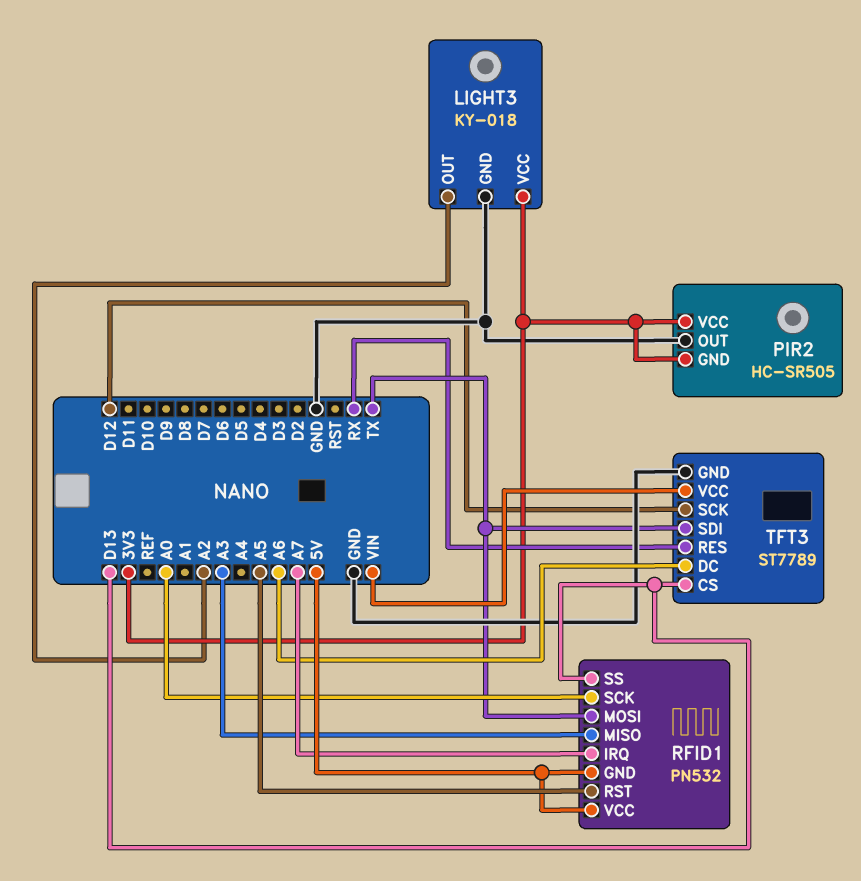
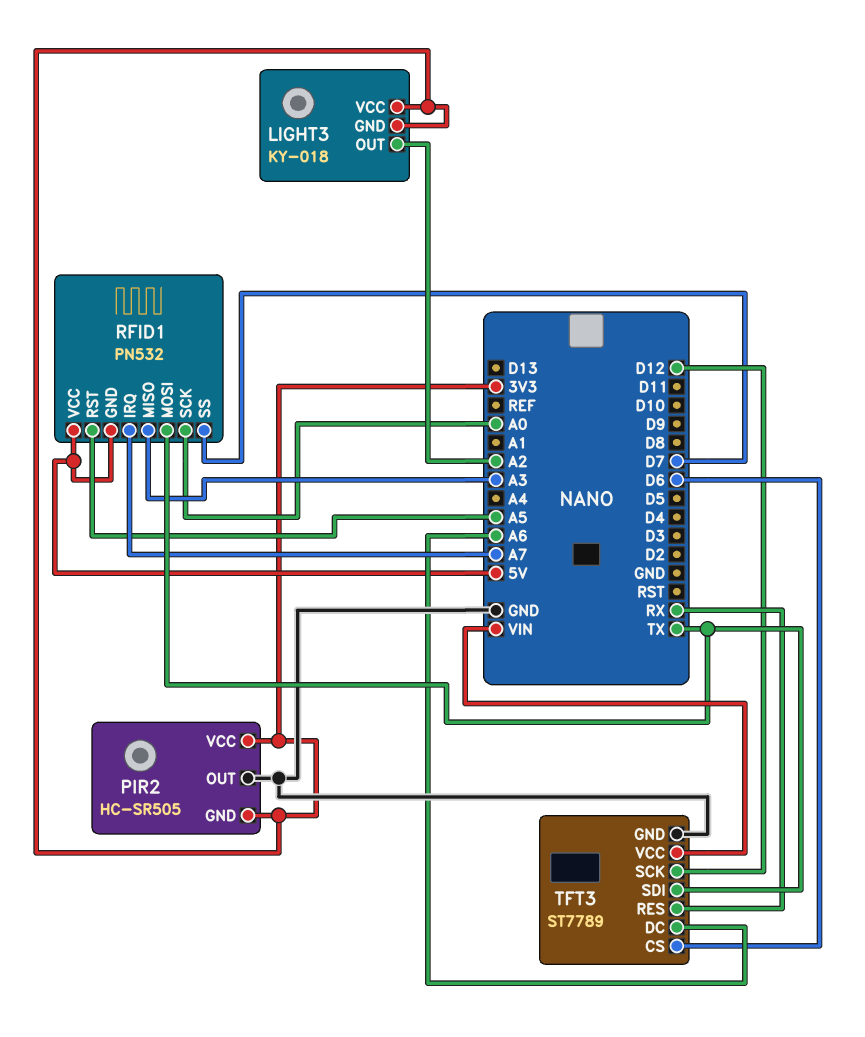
LIGHT3 pin GND: GND -> 3V3
RFID1 pin SS: D13 -> D7
TFT3 pin CS: D13 -> D6

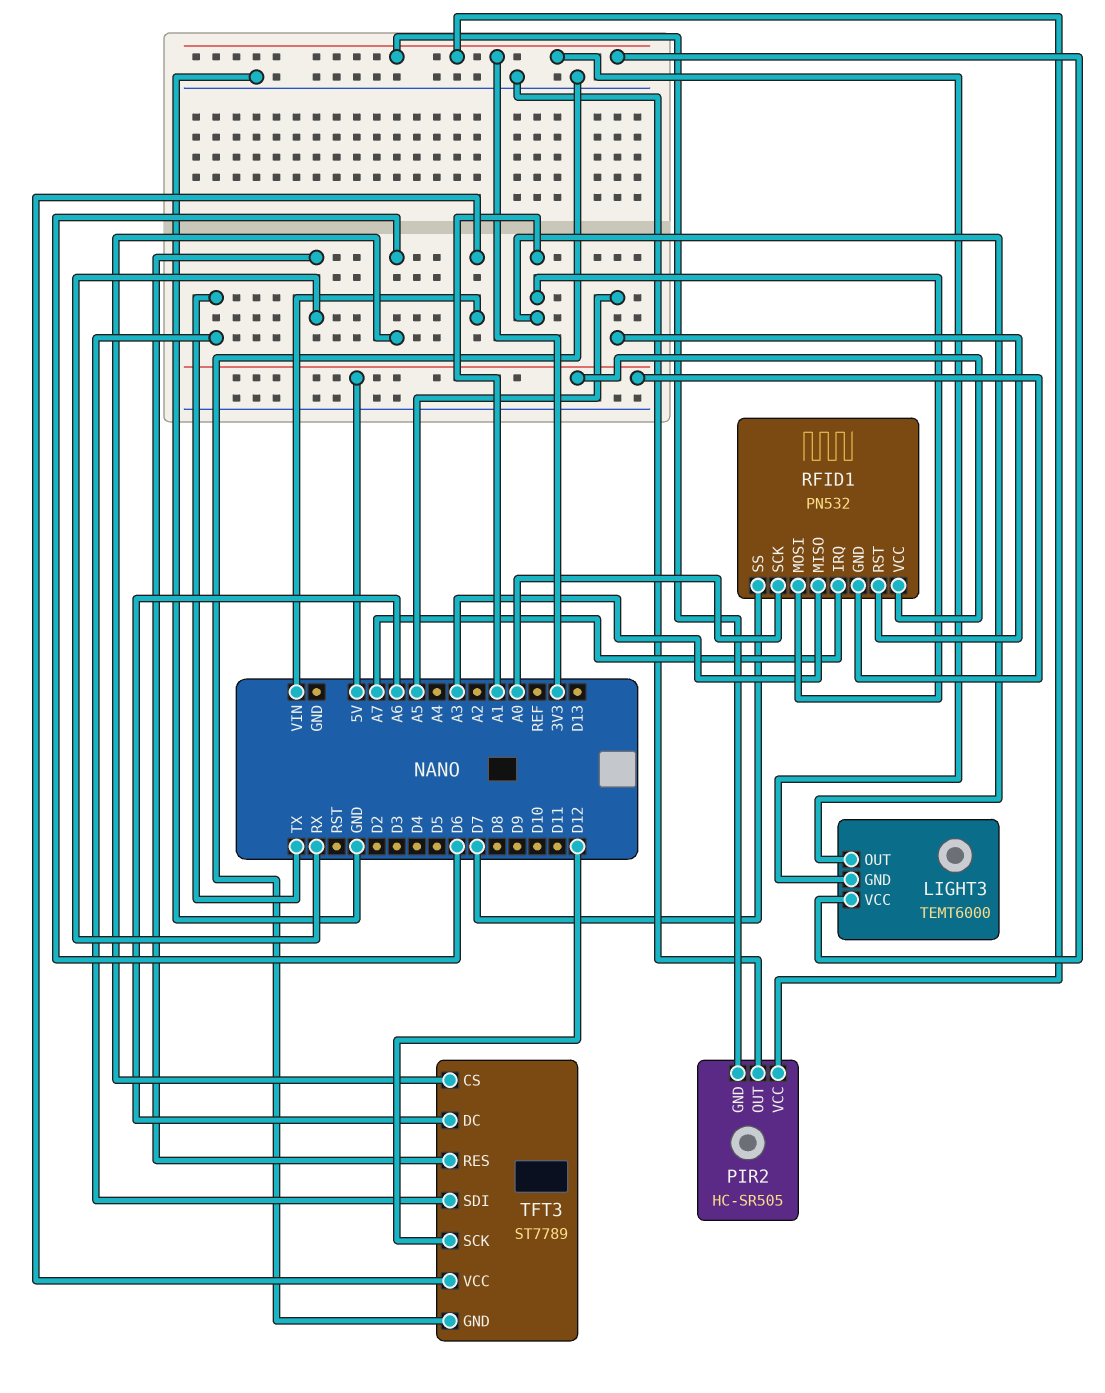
LIGHT3: KY-018 -> TEMT6000
LIGHT3 pin OUT: A2 -> A1
RFID1 pin MOSI: TX -> A1

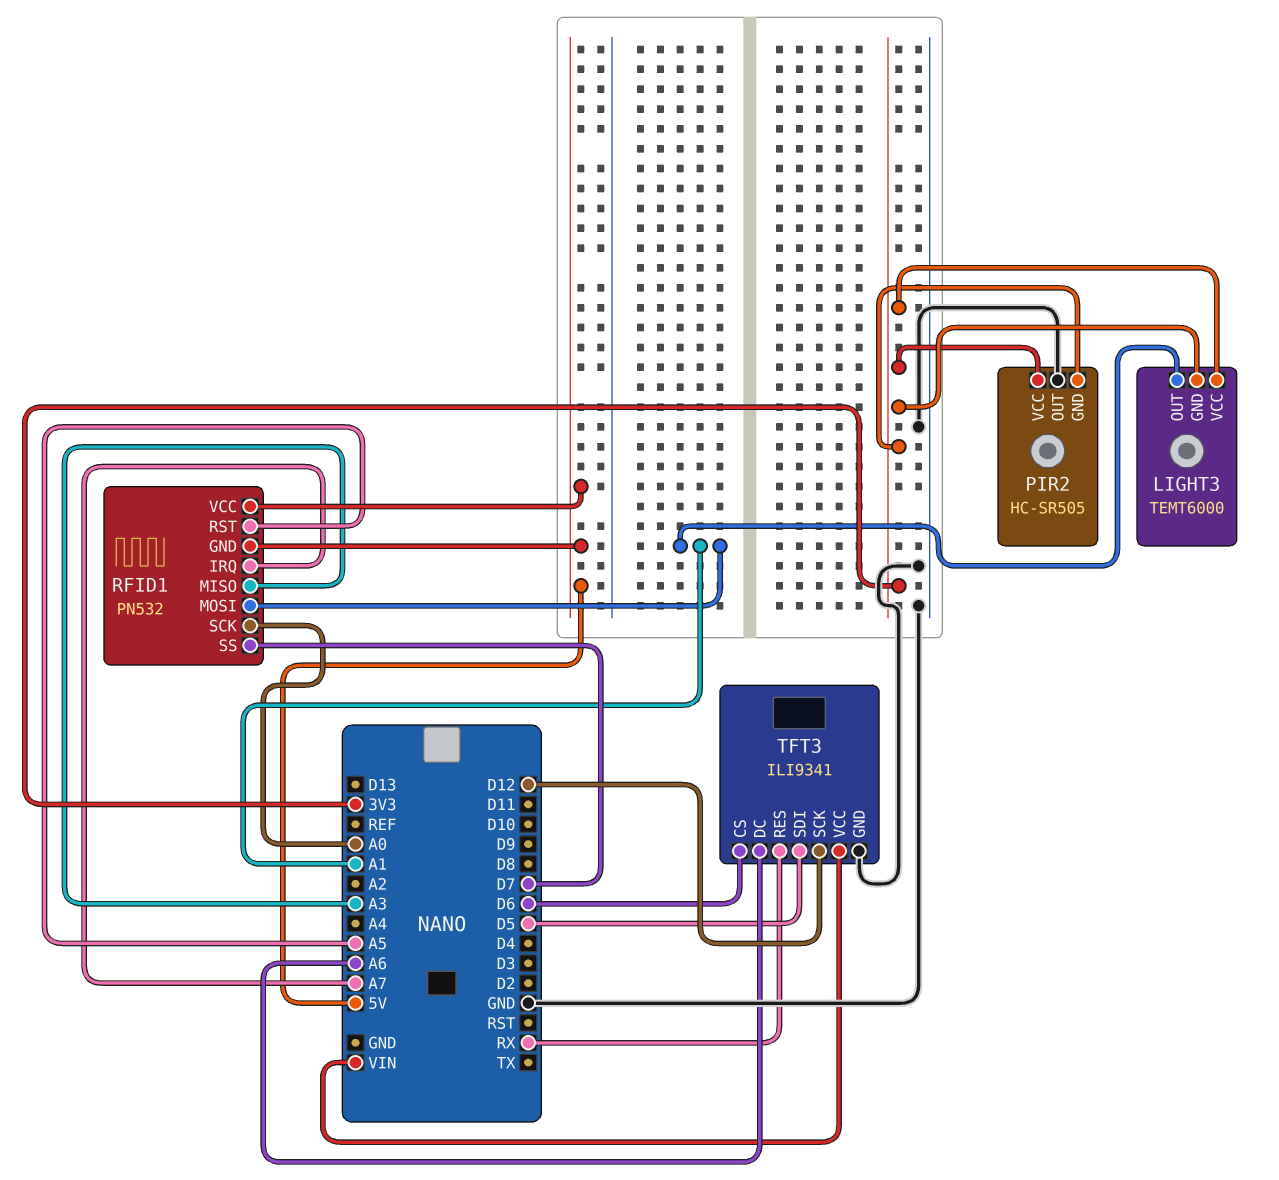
TFT3: ST7789 -> ILI9341
TFT3 pin SDI: TX -> D5

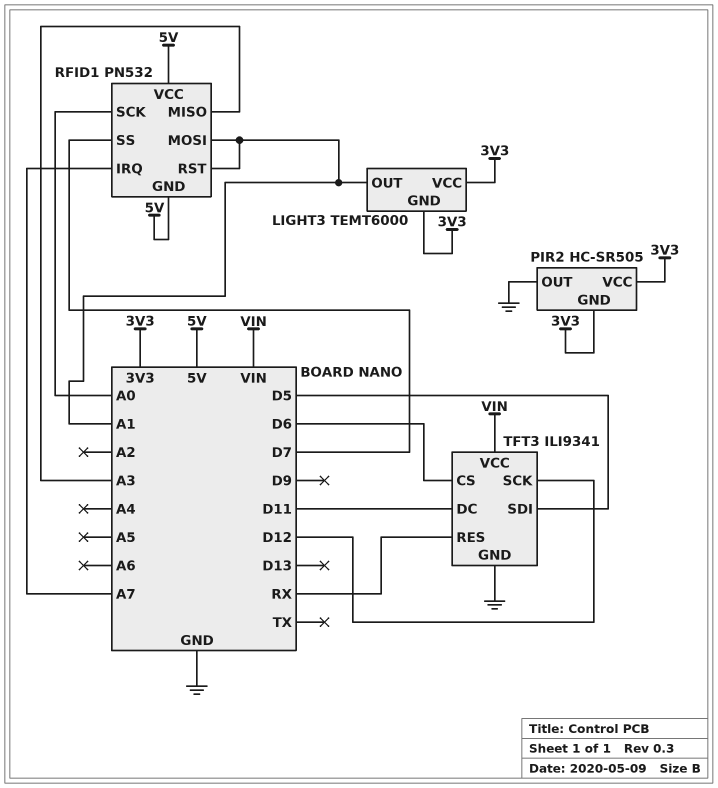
RFID1 pin RST: A5 -> A1
TFT3 pin DC: A6 -> D11

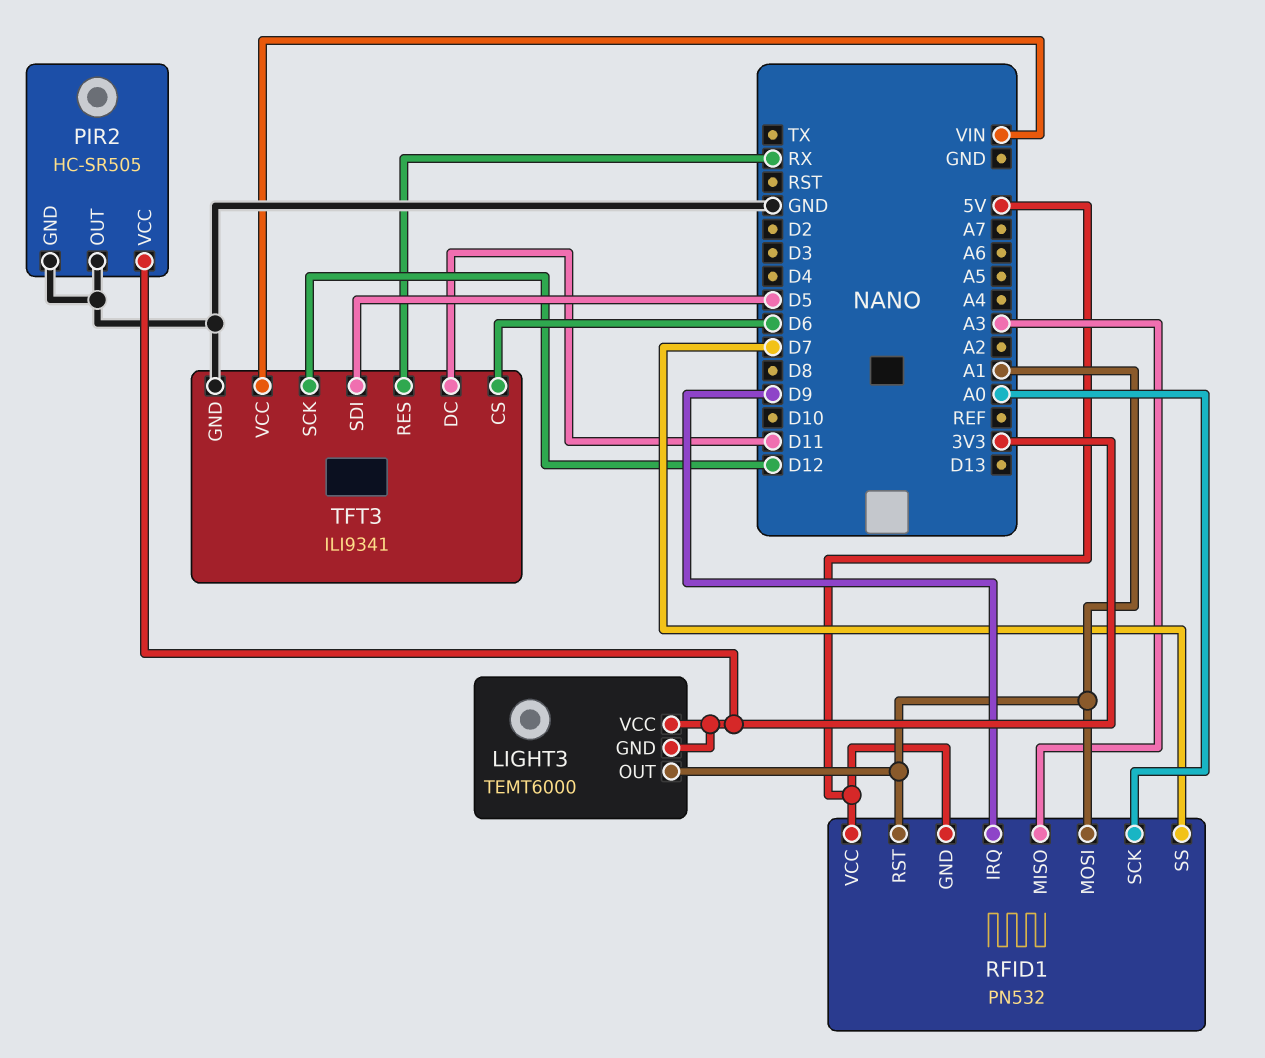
PIR2 pin GND: 3V3 -> GND
RFID1 pin IRQ: A7 -> D9

